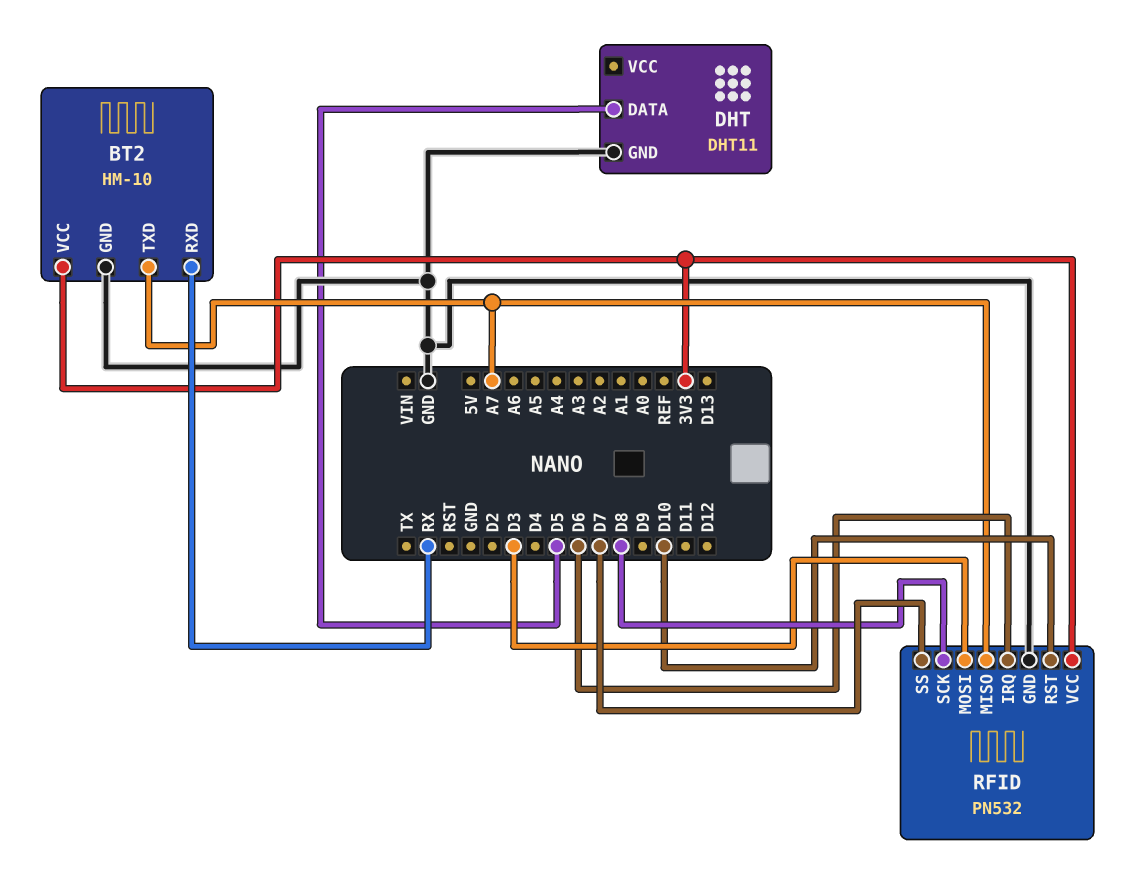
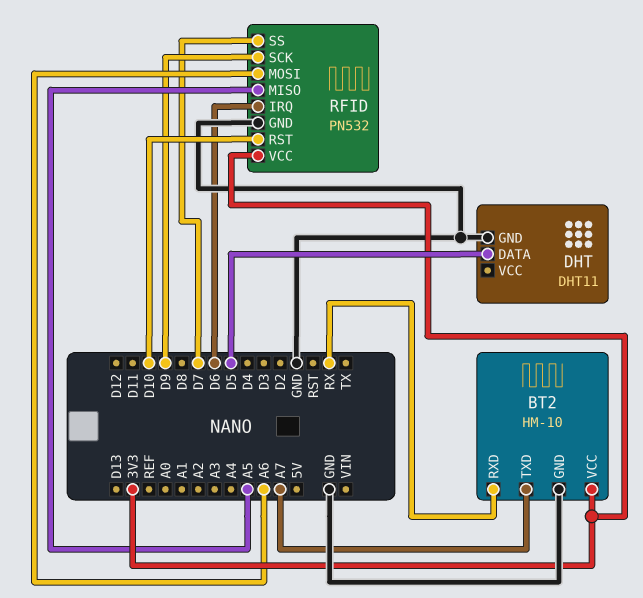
RFID pin MISO: A7 -> A5
RFID pin MOSI: D3 -> A6
RFID pin SCK: D8 -> D9

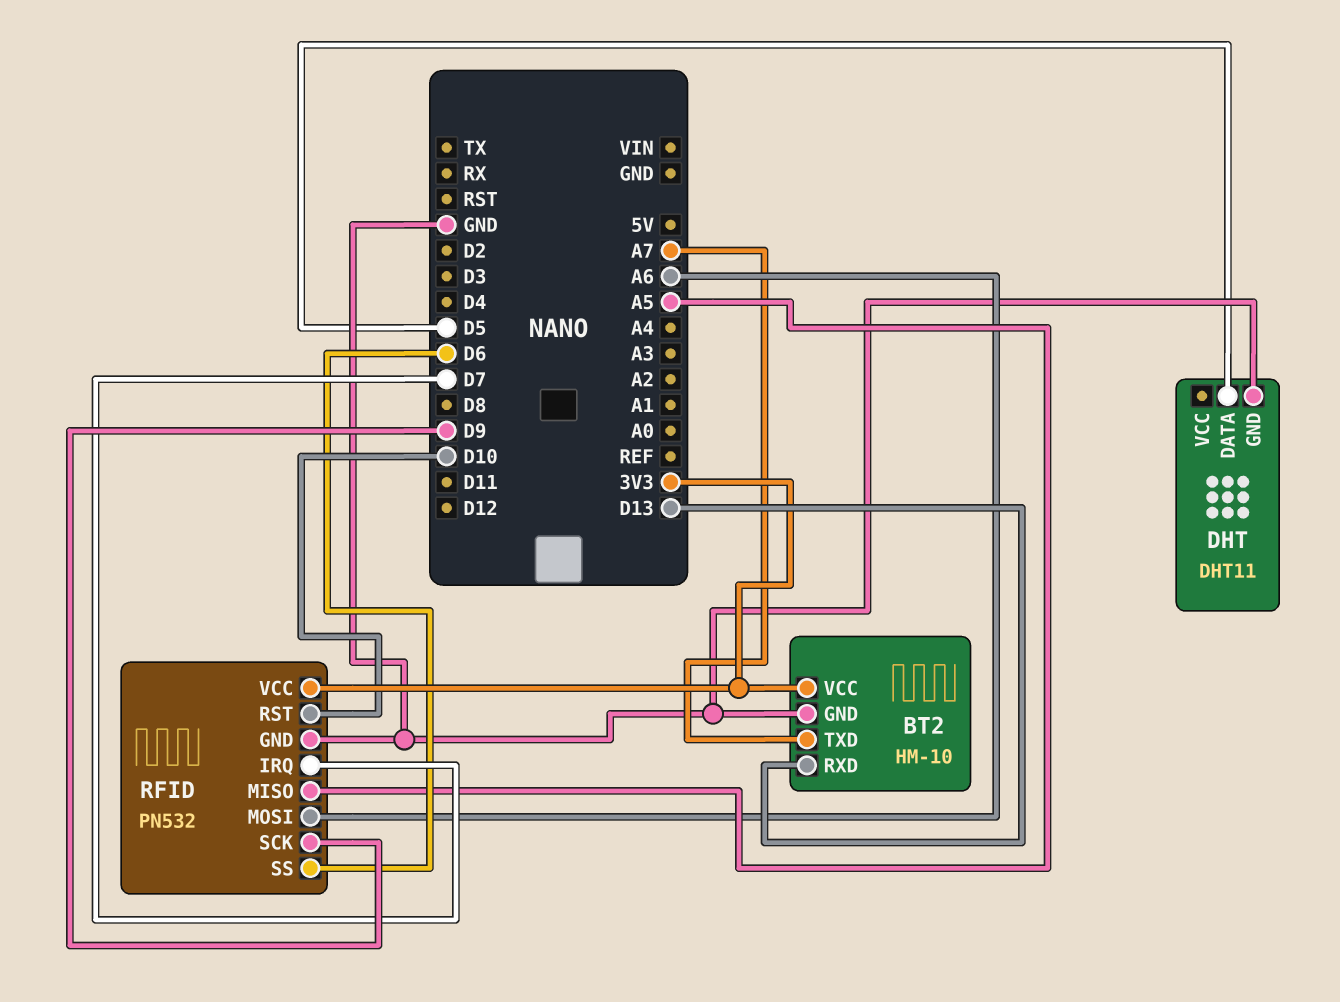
BT2 pin RXD: RX -> D13
RFID pin IRQ: D6 -> D7
RFID pin SS: D7 -> D6

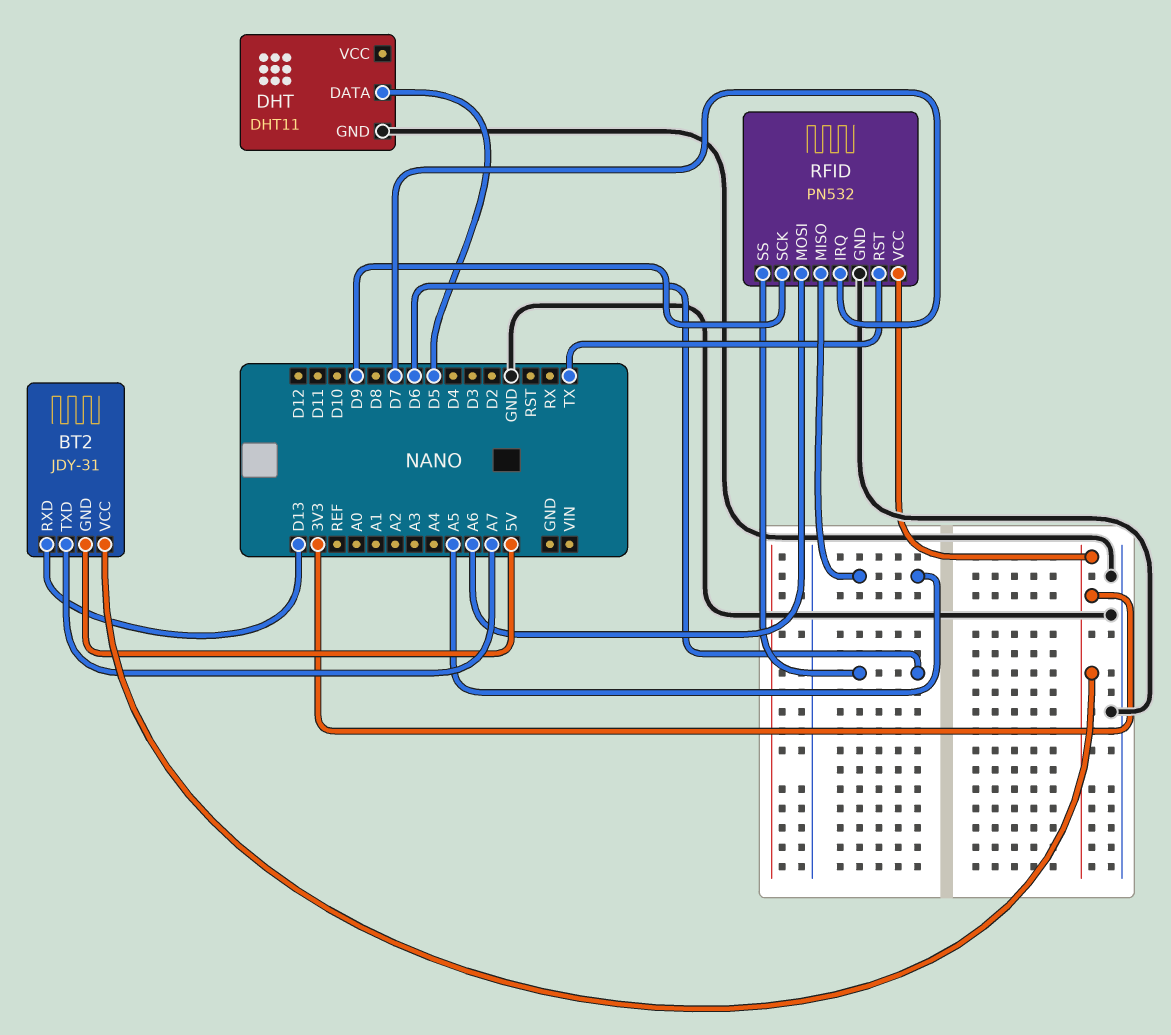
BT2: HM-10 -> JDY-31
BT2 pin GND: GND -> 5V
RFID pin RST: D10 -> TX

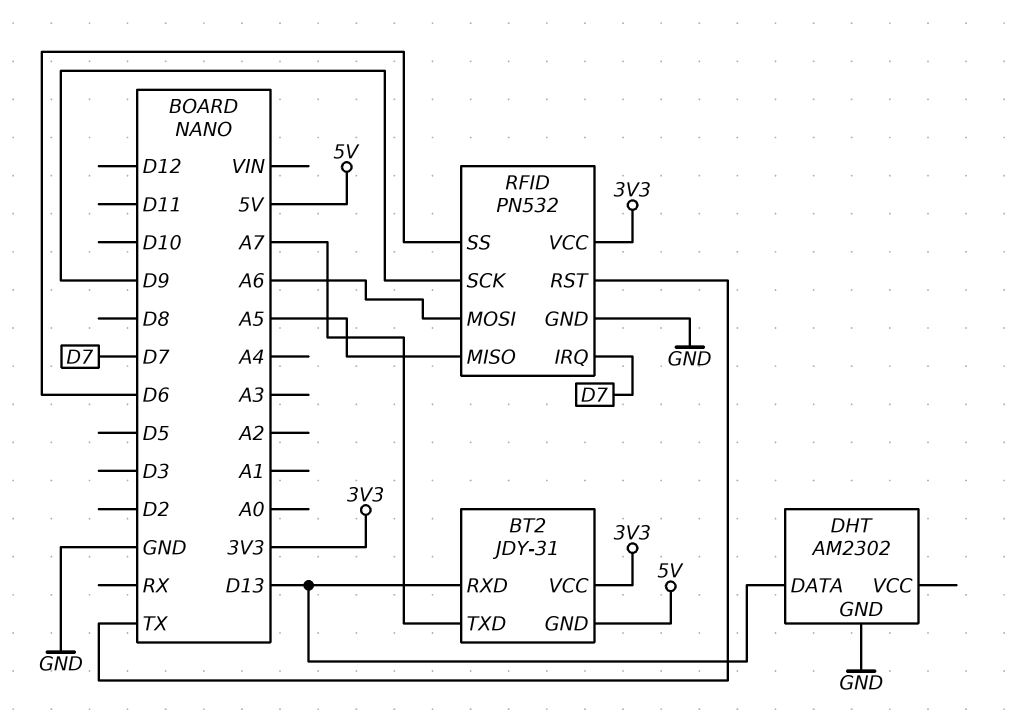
DHT: DHT11 -> AM2302
DHT pin DATA: D5 -> D13

